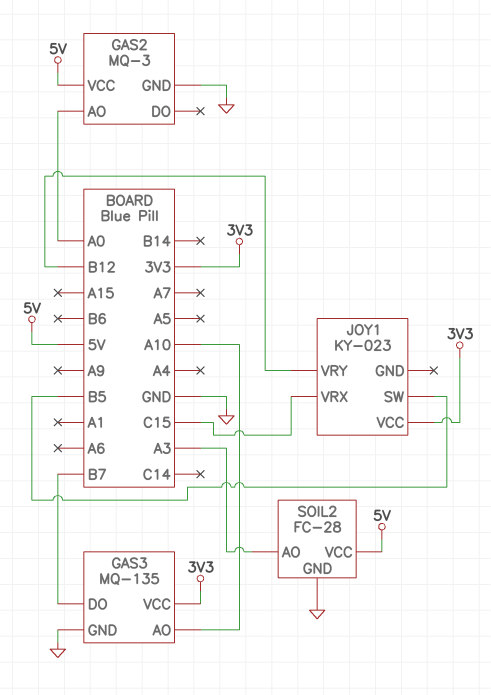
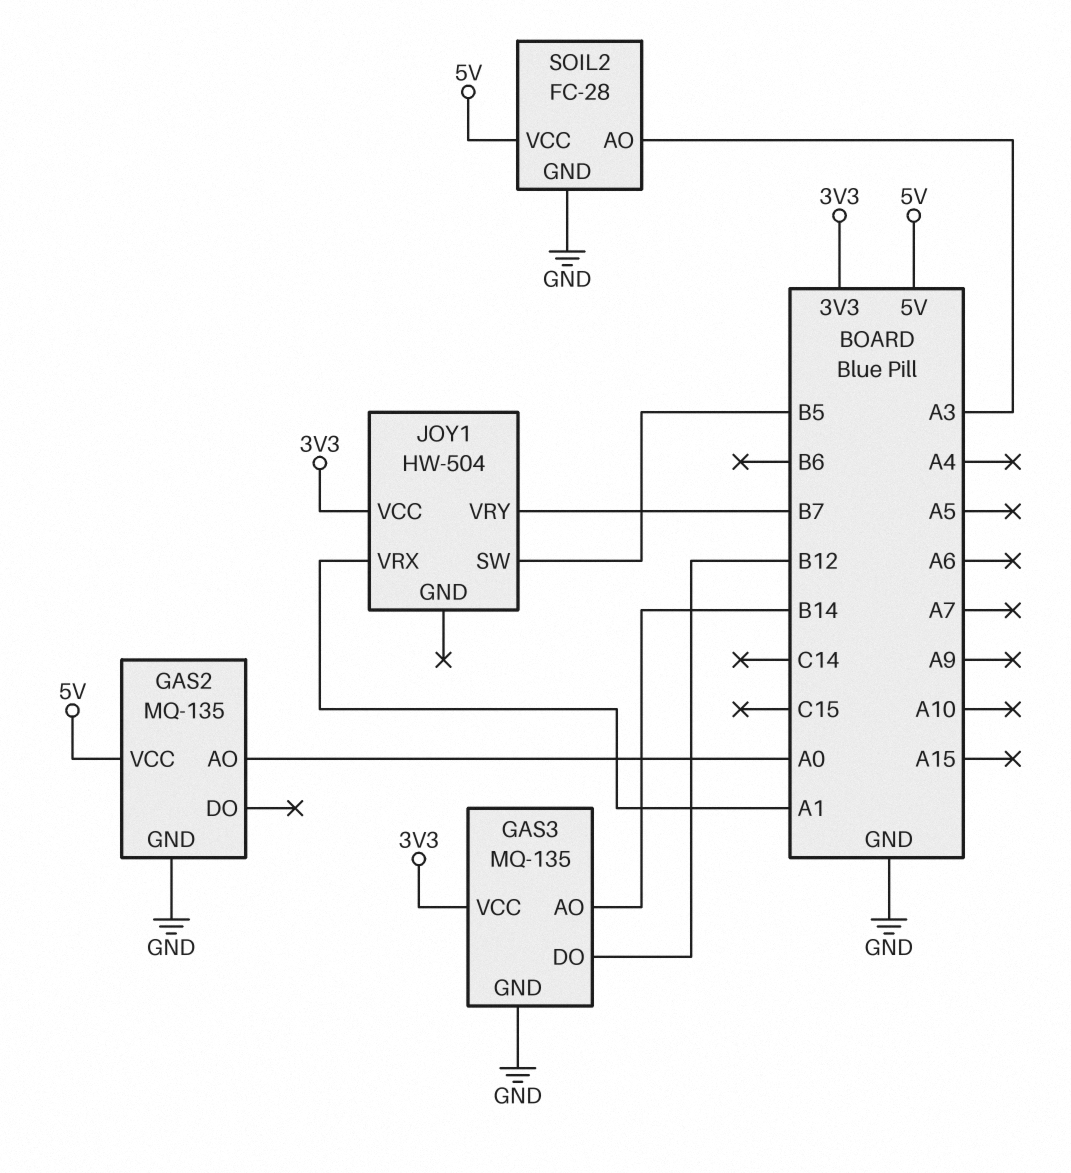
GAS2: MQ-3 -> MQ-135
GAS3 pin AO: A10 -> B14
GAS3 pin DO: B7 -> B12
JOY1: KY-023 -> HW-504
JOY1 pin VRX: C15 -> A1
JOY1 pin VRY: B12 -> B7

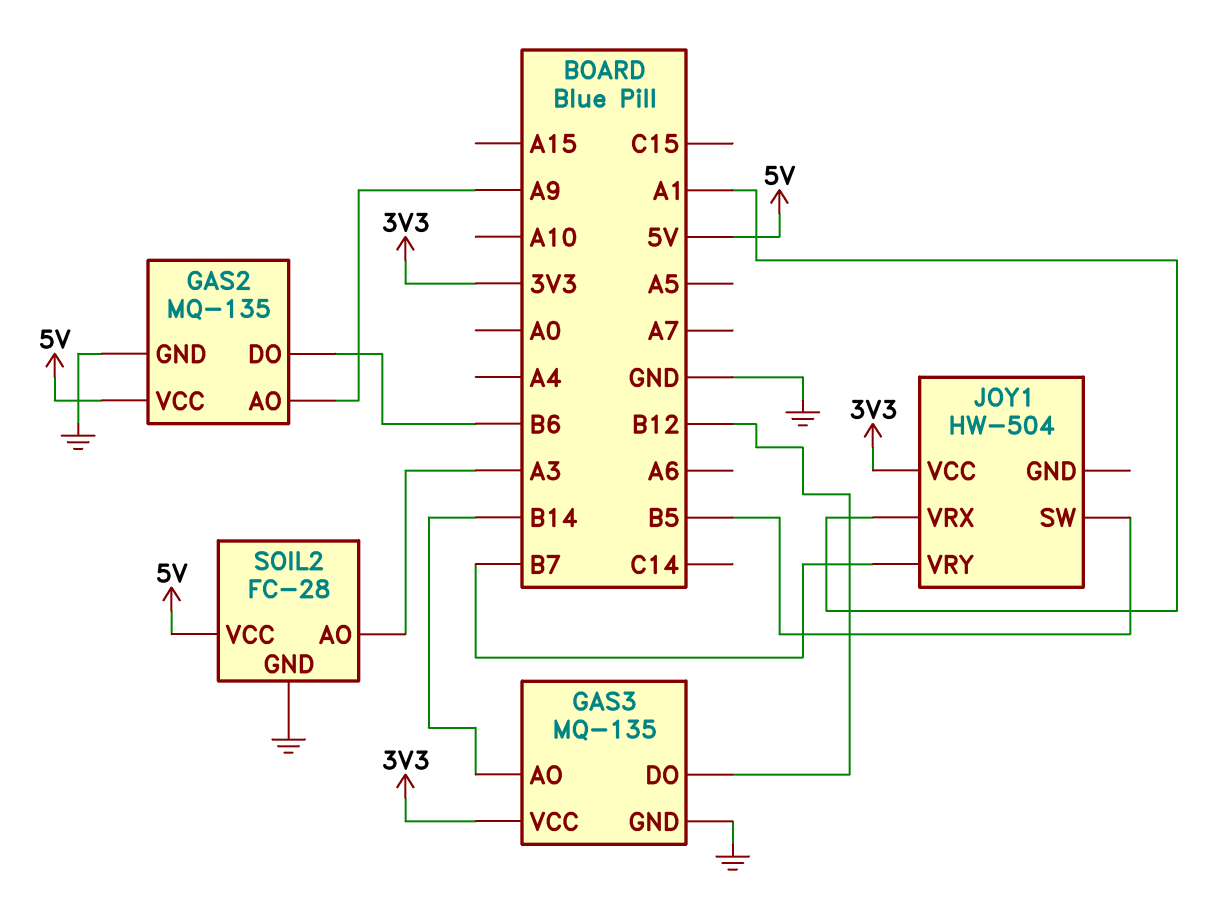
GAS2 pin AO: A0 -> A9
GAS2 pin DO: none -> B6

